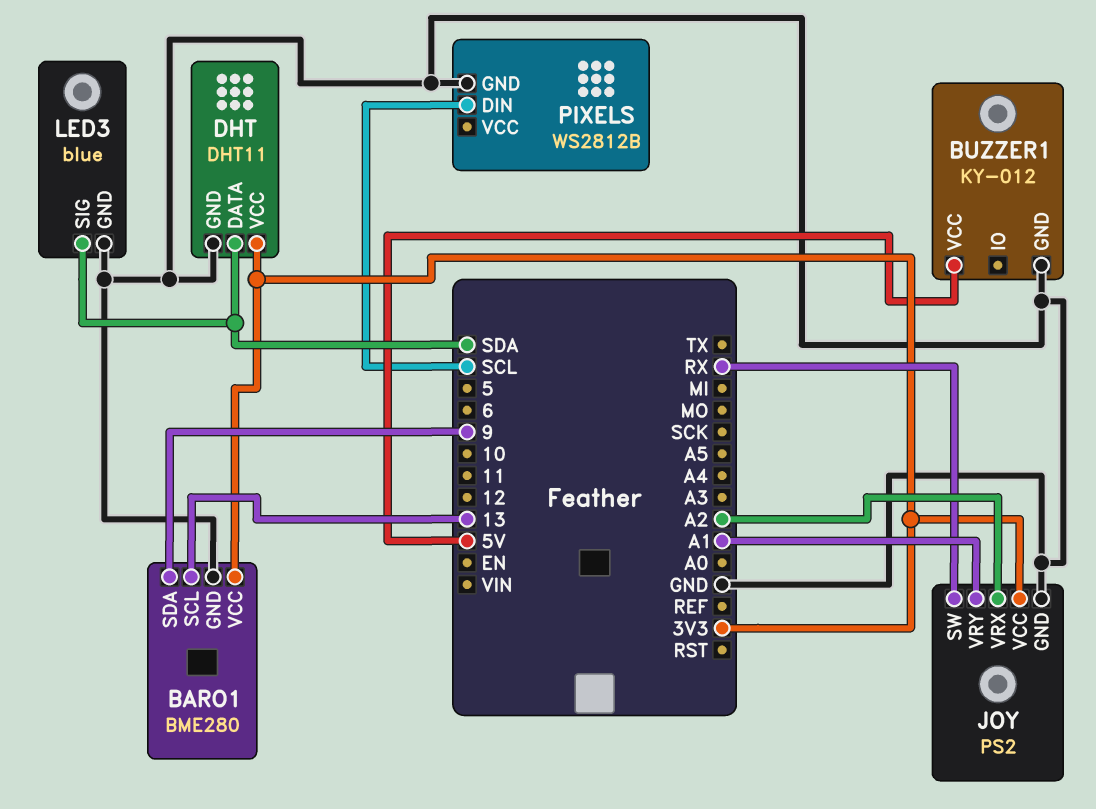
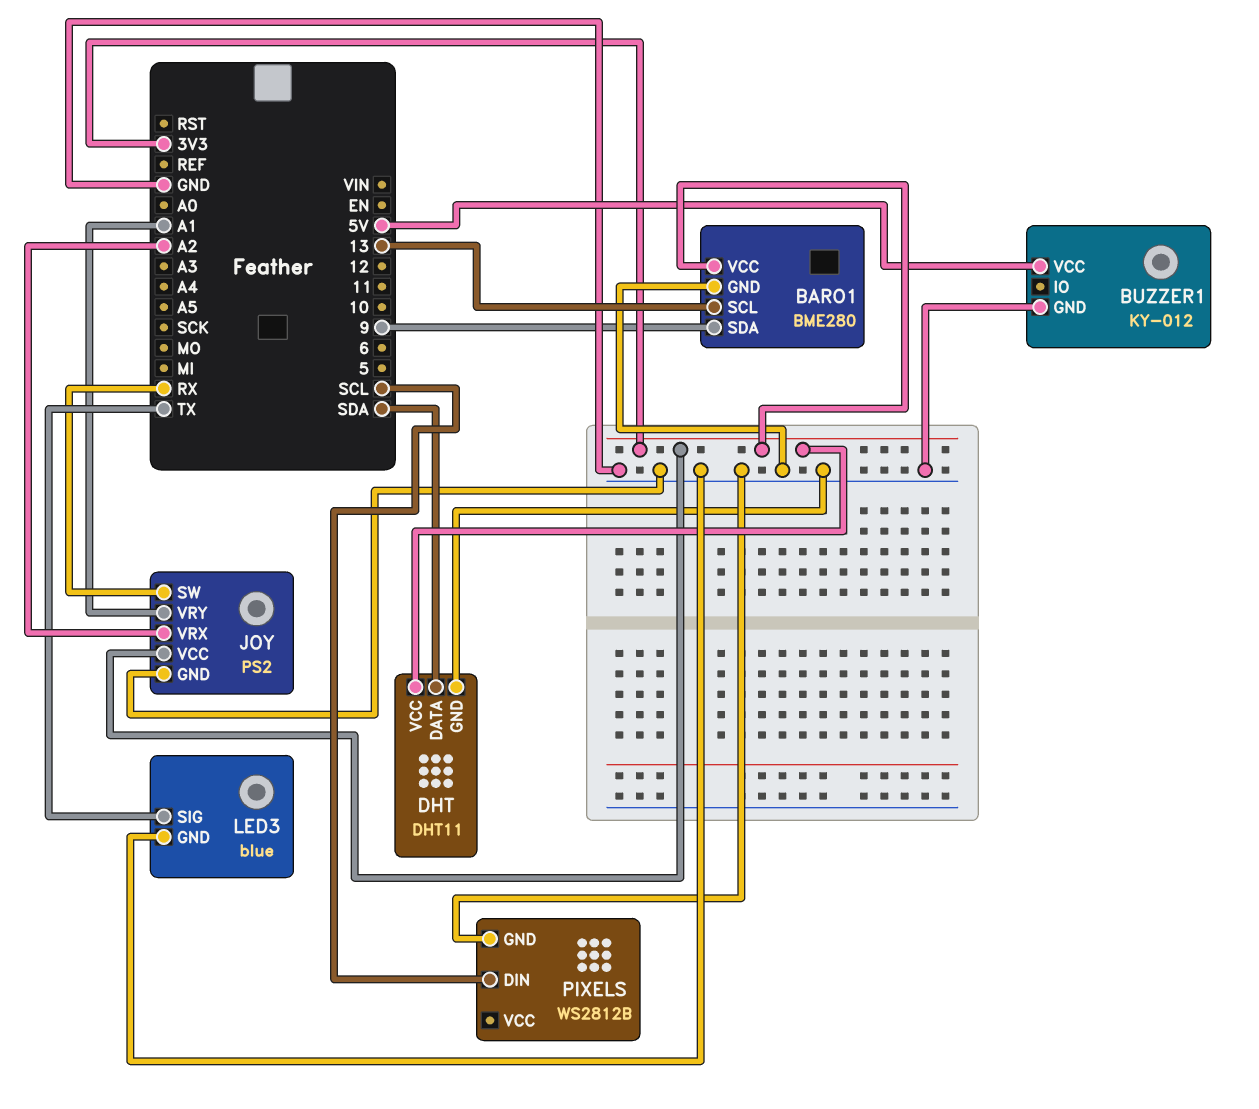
LED3 pin SIG: SDA -> TX

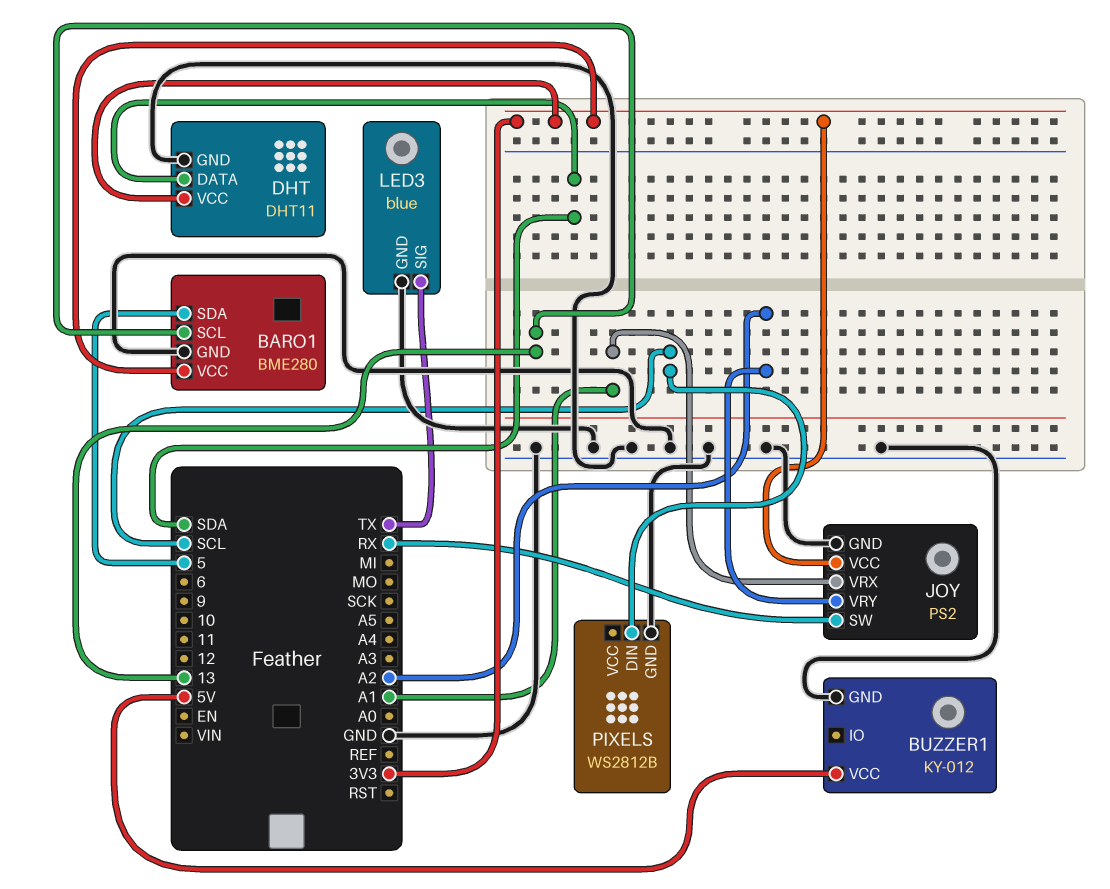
BARO1 pin SDA: 9 -> 5
JOY pin VRX: A2 -> A1
JOY pin VRY: A1 -> A2

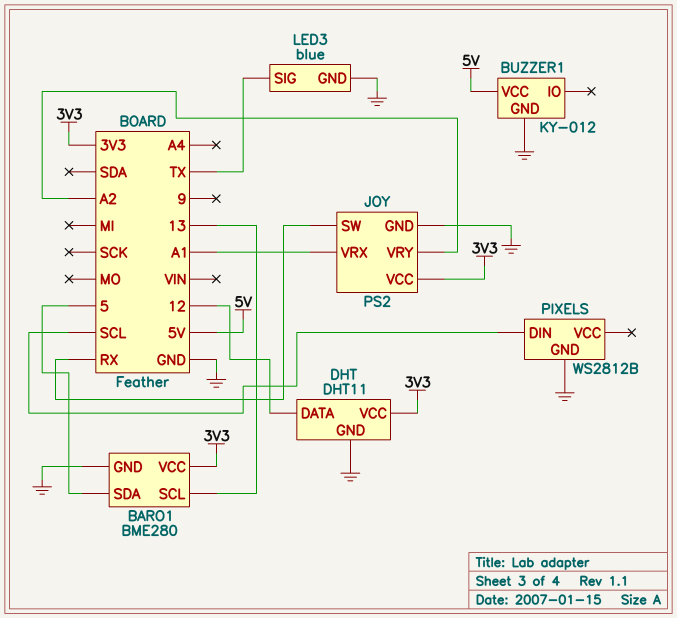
DHT pin DATA: SDA -> 12

